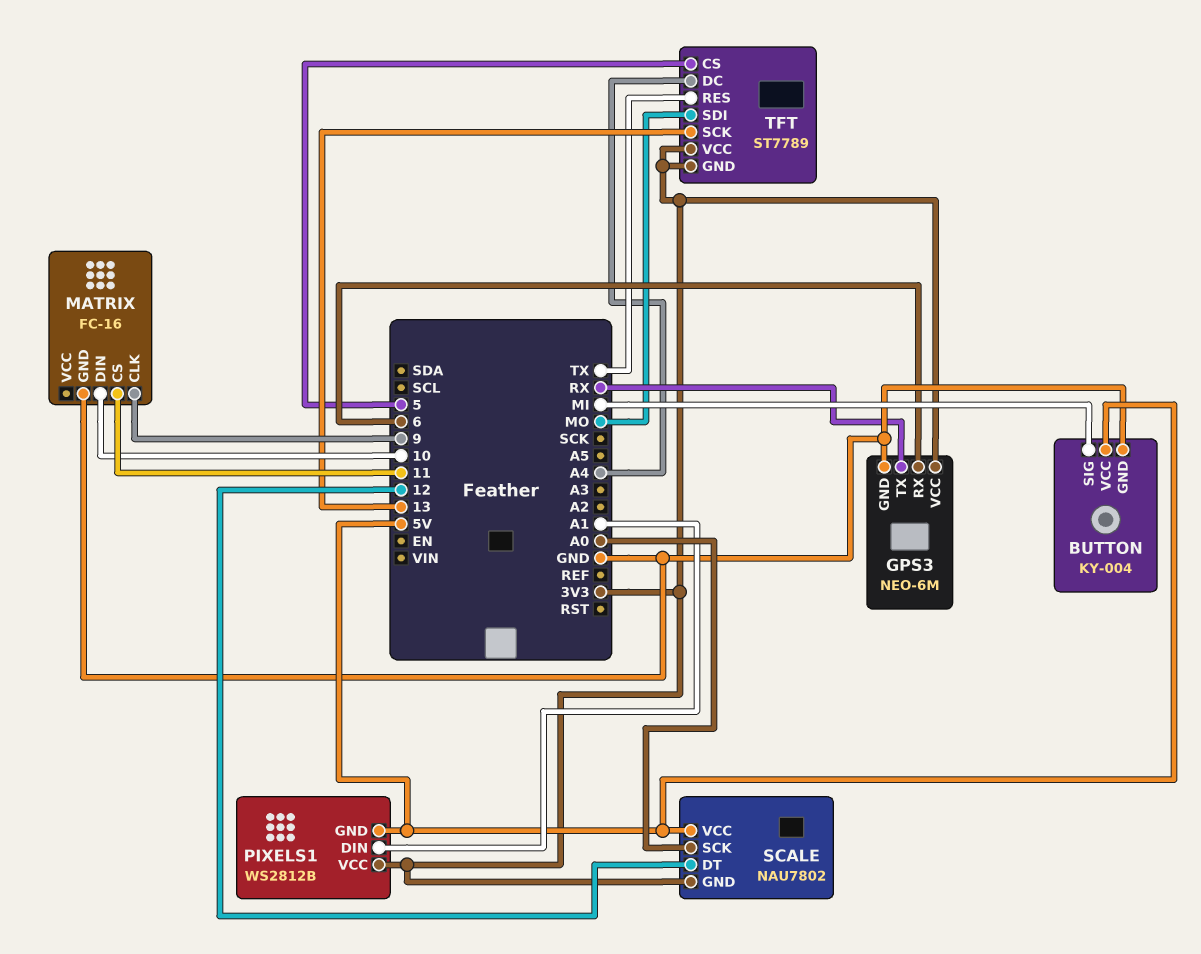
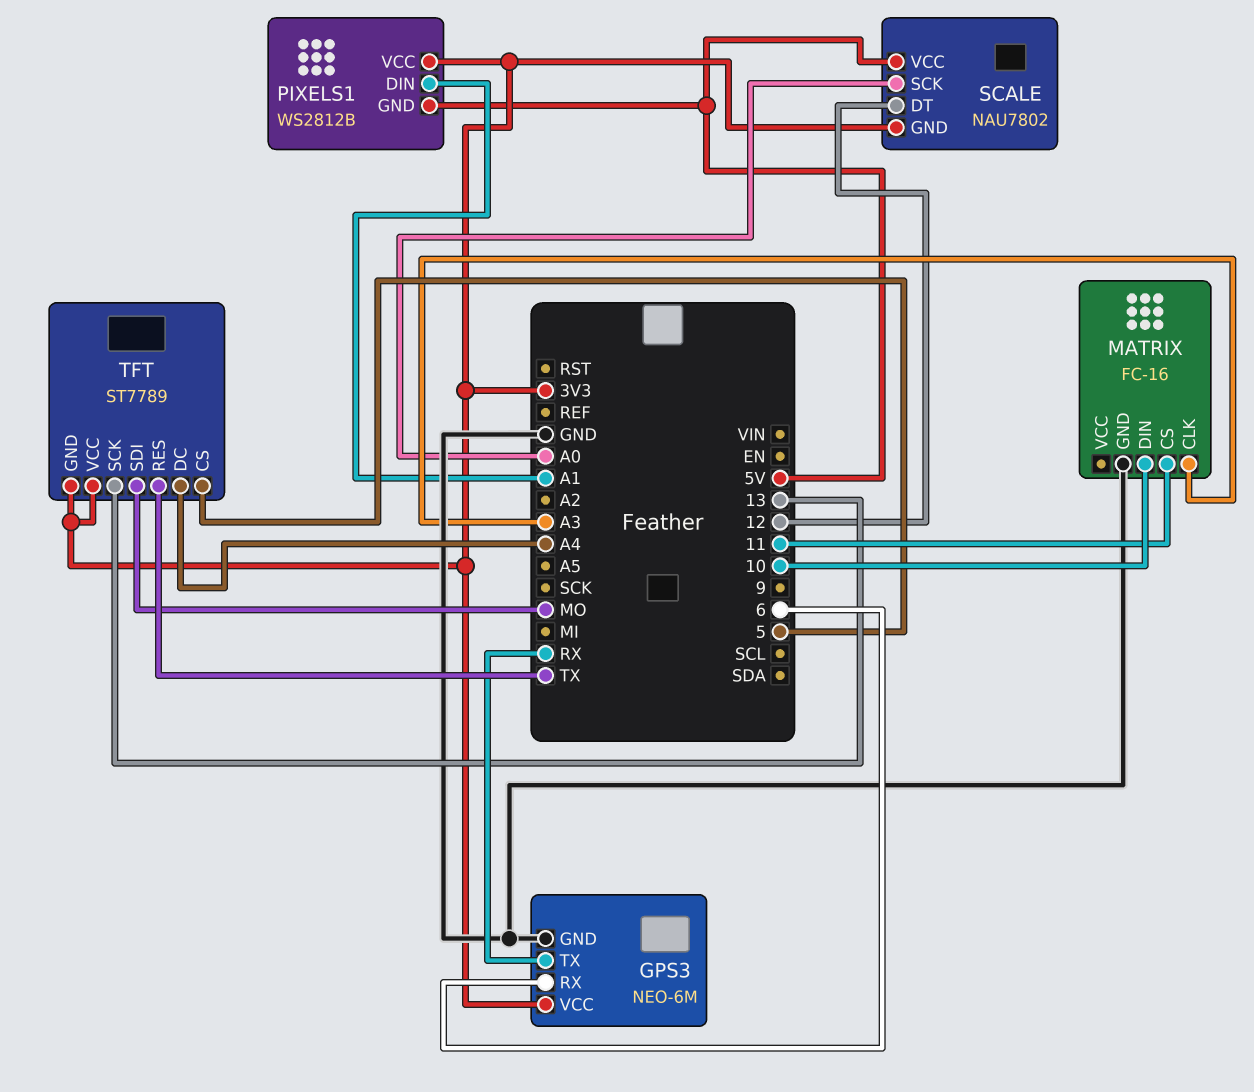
BUTTON: KY-004 -> none
BUTTON pin GND: GND -> none
BUTTON pin SIG: MI -> none
BUTTON pin VCC: 5V -> none
MATRIX pin CLK: 9 -> A3

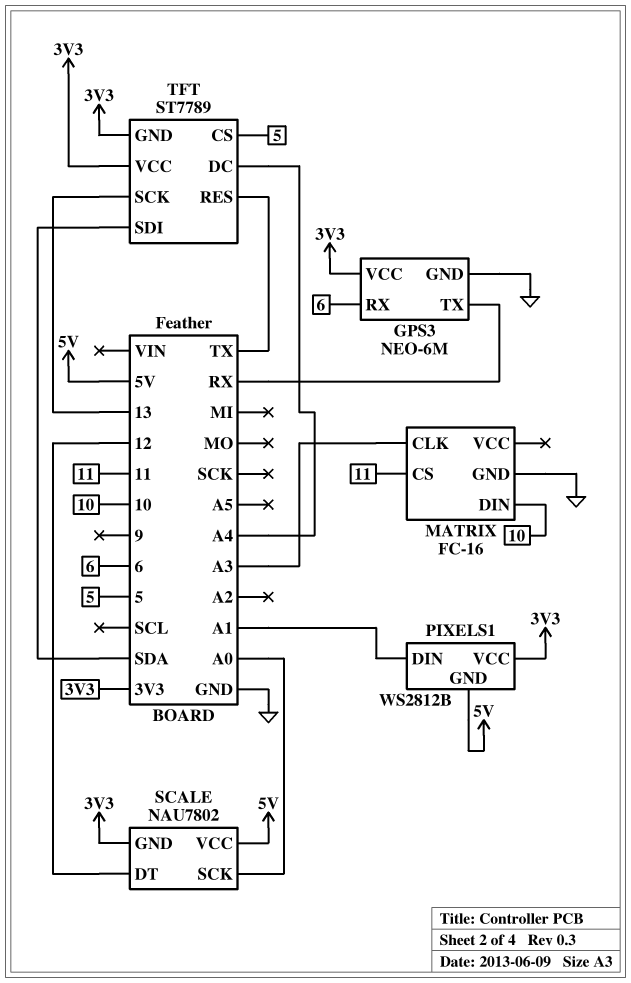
TFT pin SDI: MO -> SDA

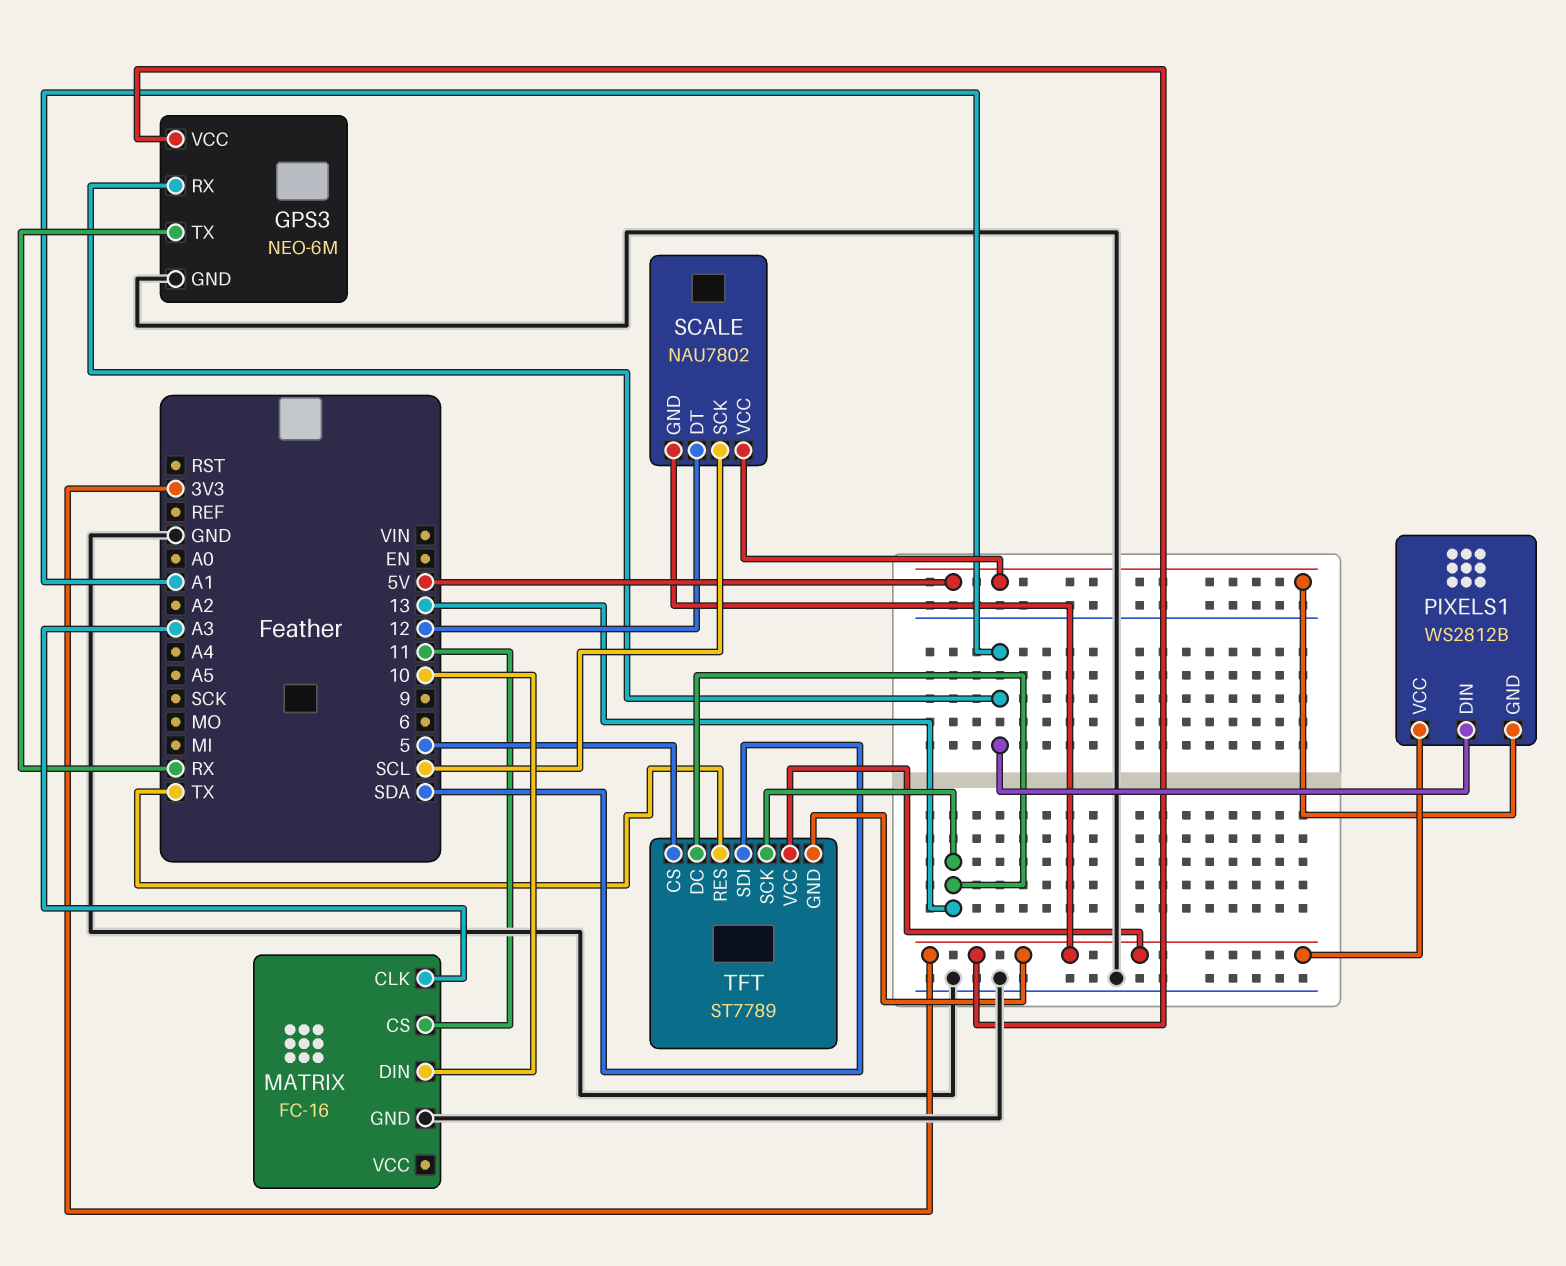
GPS3 pin RX: 6 -> A1
SCALE pin SCK: A0 -> SCL
TFT pin DC: A4 -> 13

